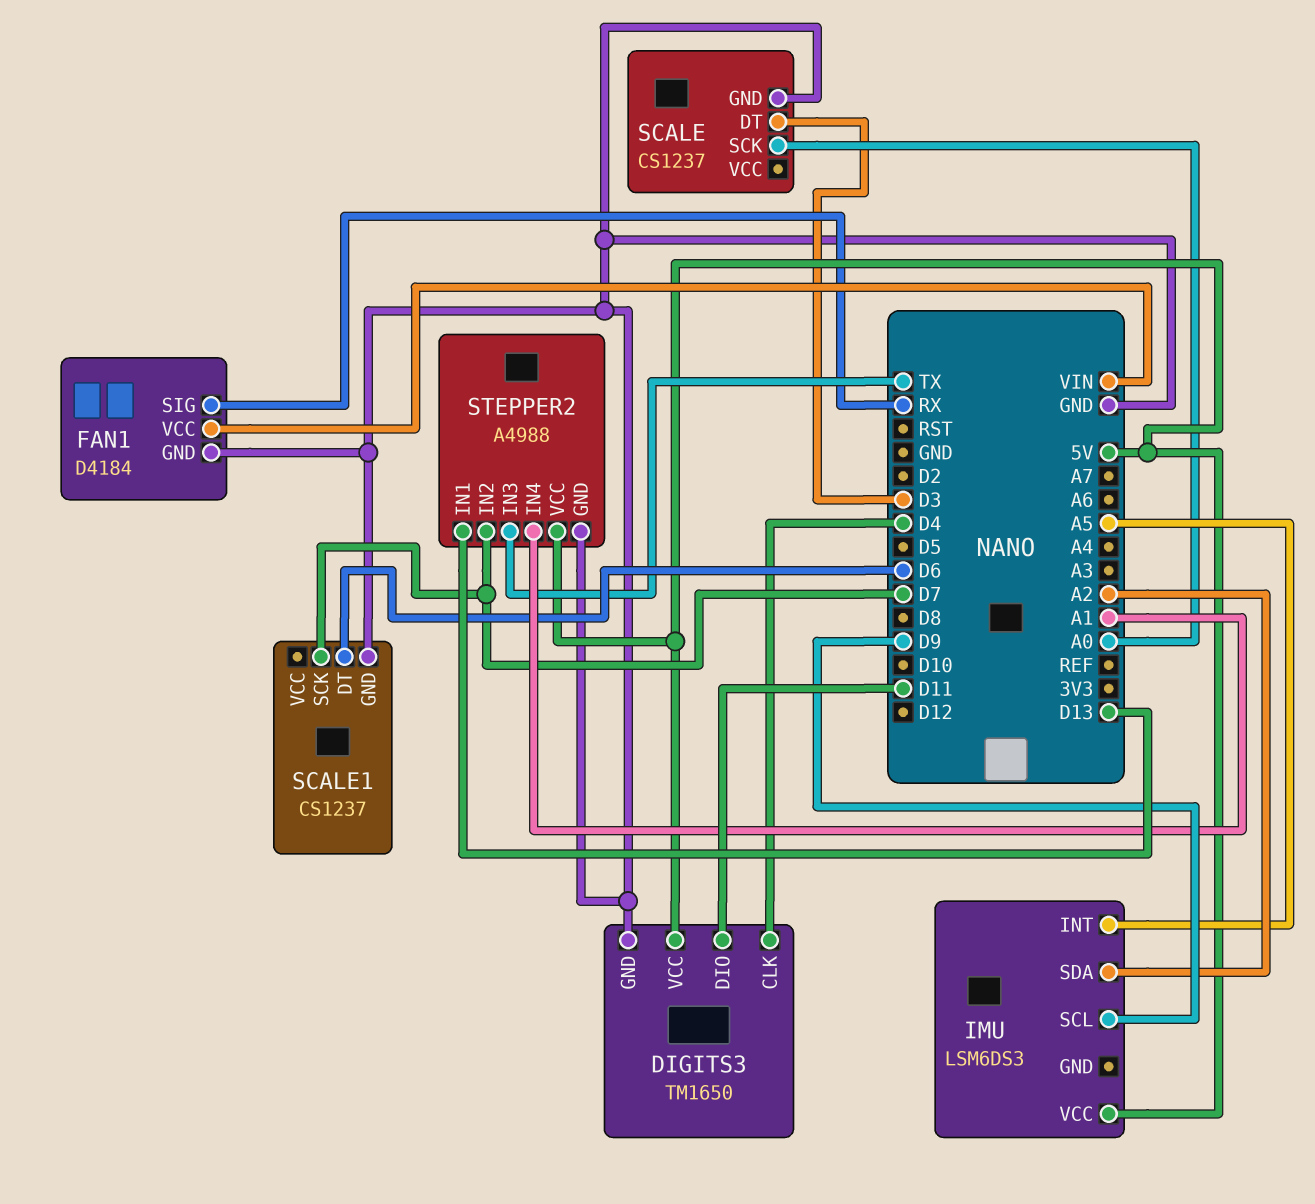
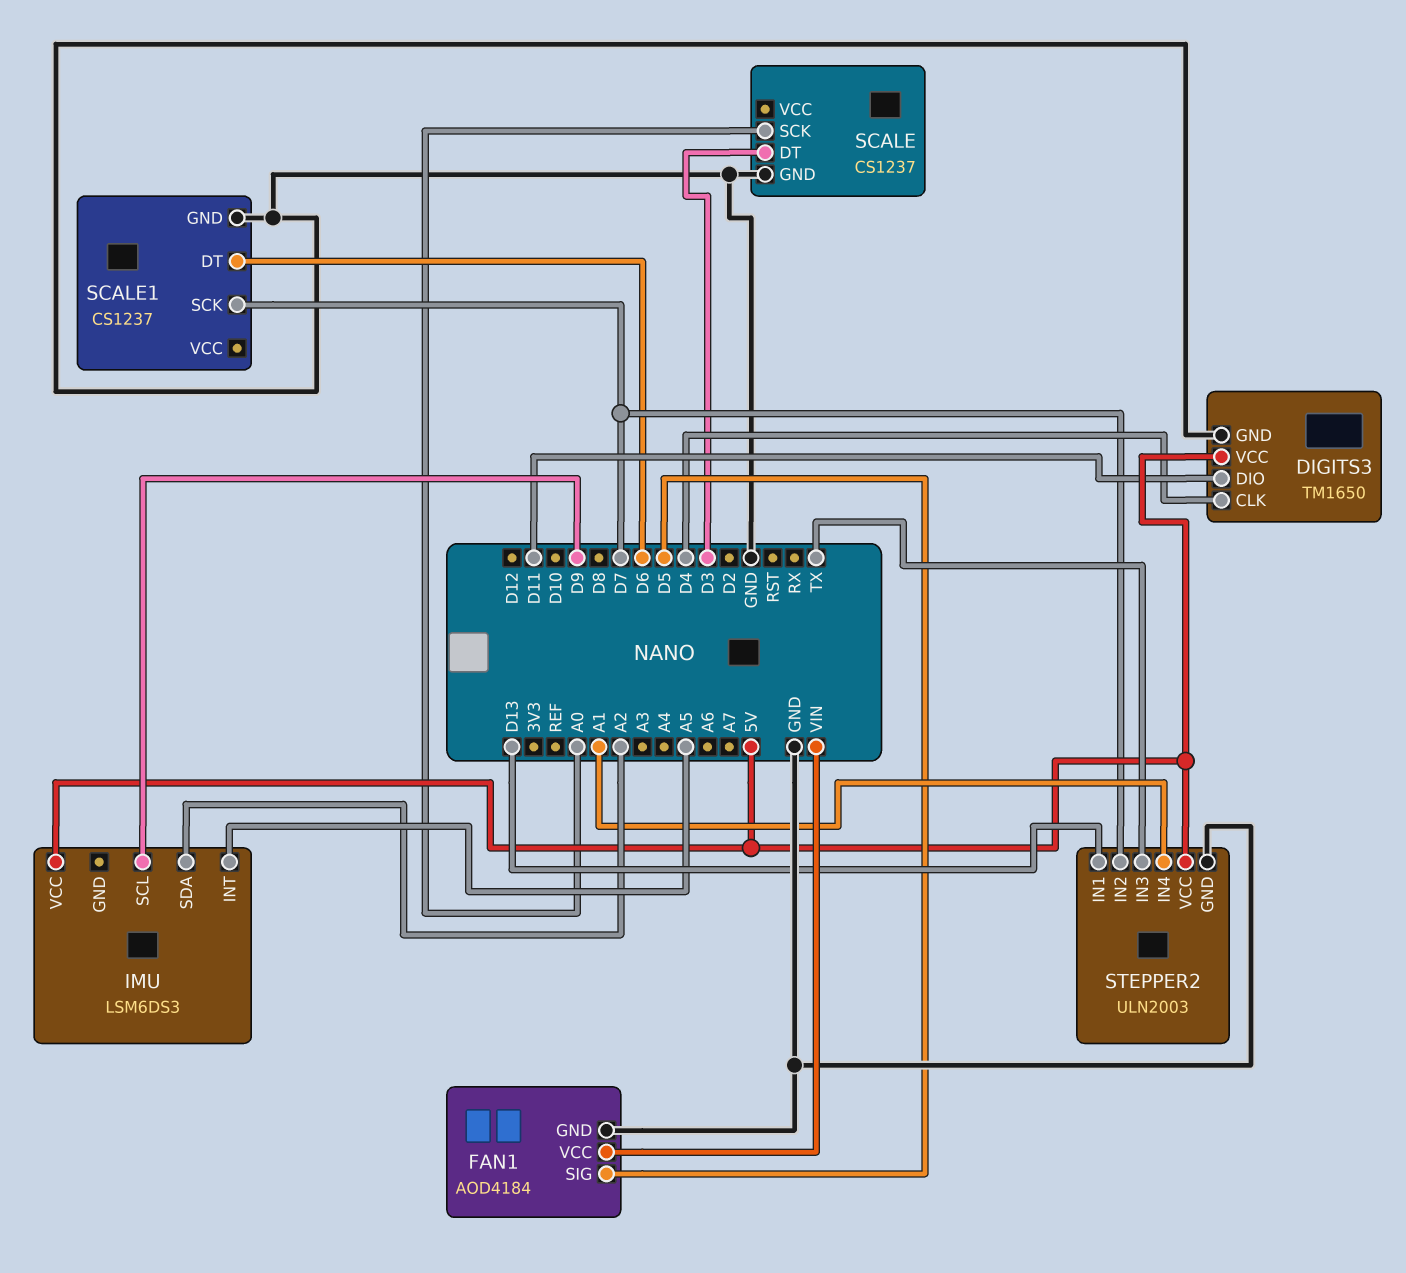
FAN1: D4184 -> AOD4184
FAN1 pin SIG: RX -> D5
STEPPER2: A4988 -> ULN2003

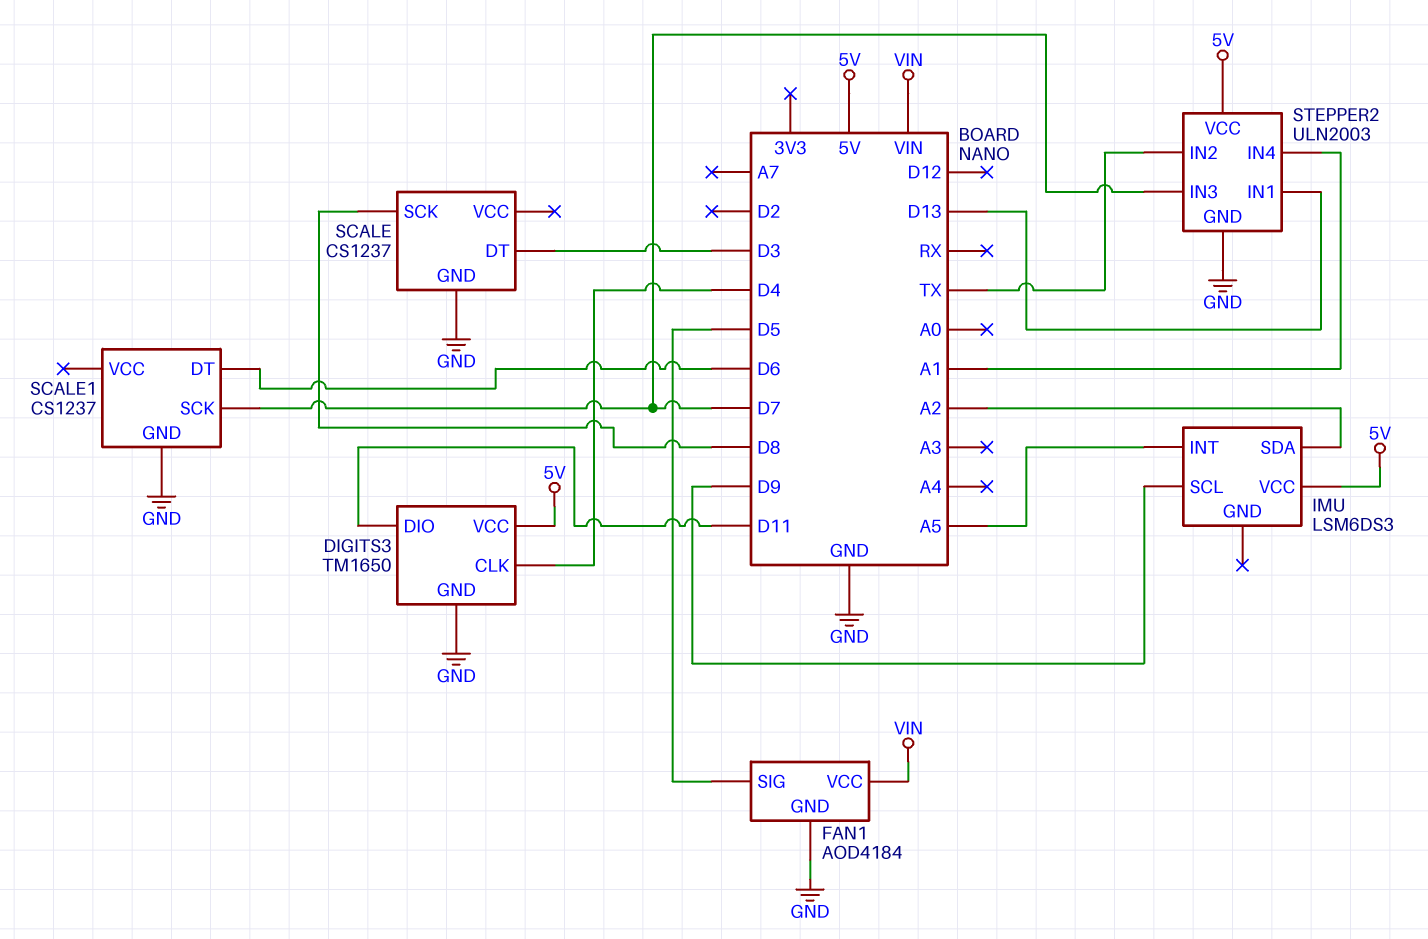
SCALE pin SCK: A0 -> D8
STEPPER2 pin IN2: D7 -> TX
STEPPER2 pin IN3: TX -> D7

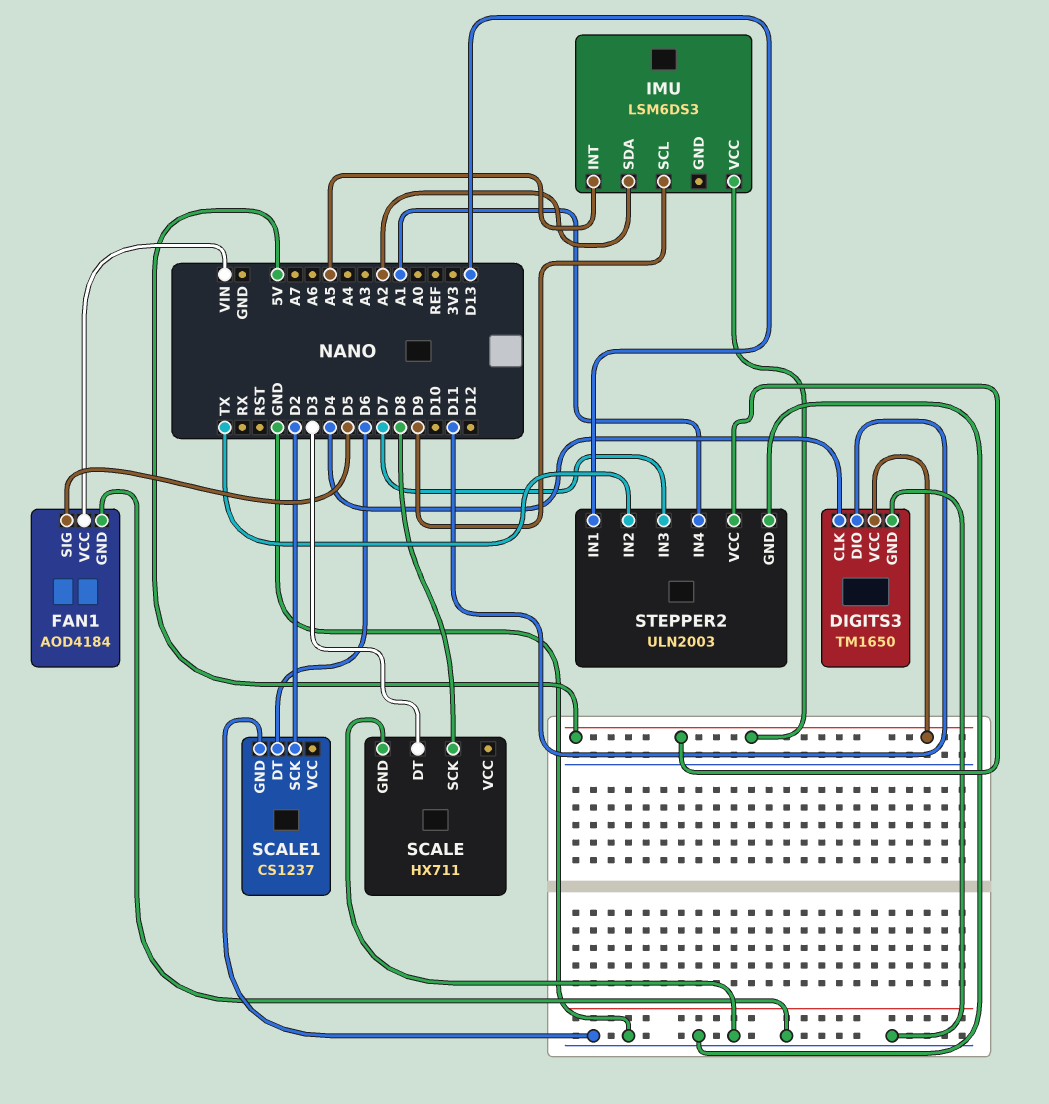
SCALE: CS1237 -> HX711
SCALE1 pin SCK: D7 -> D2

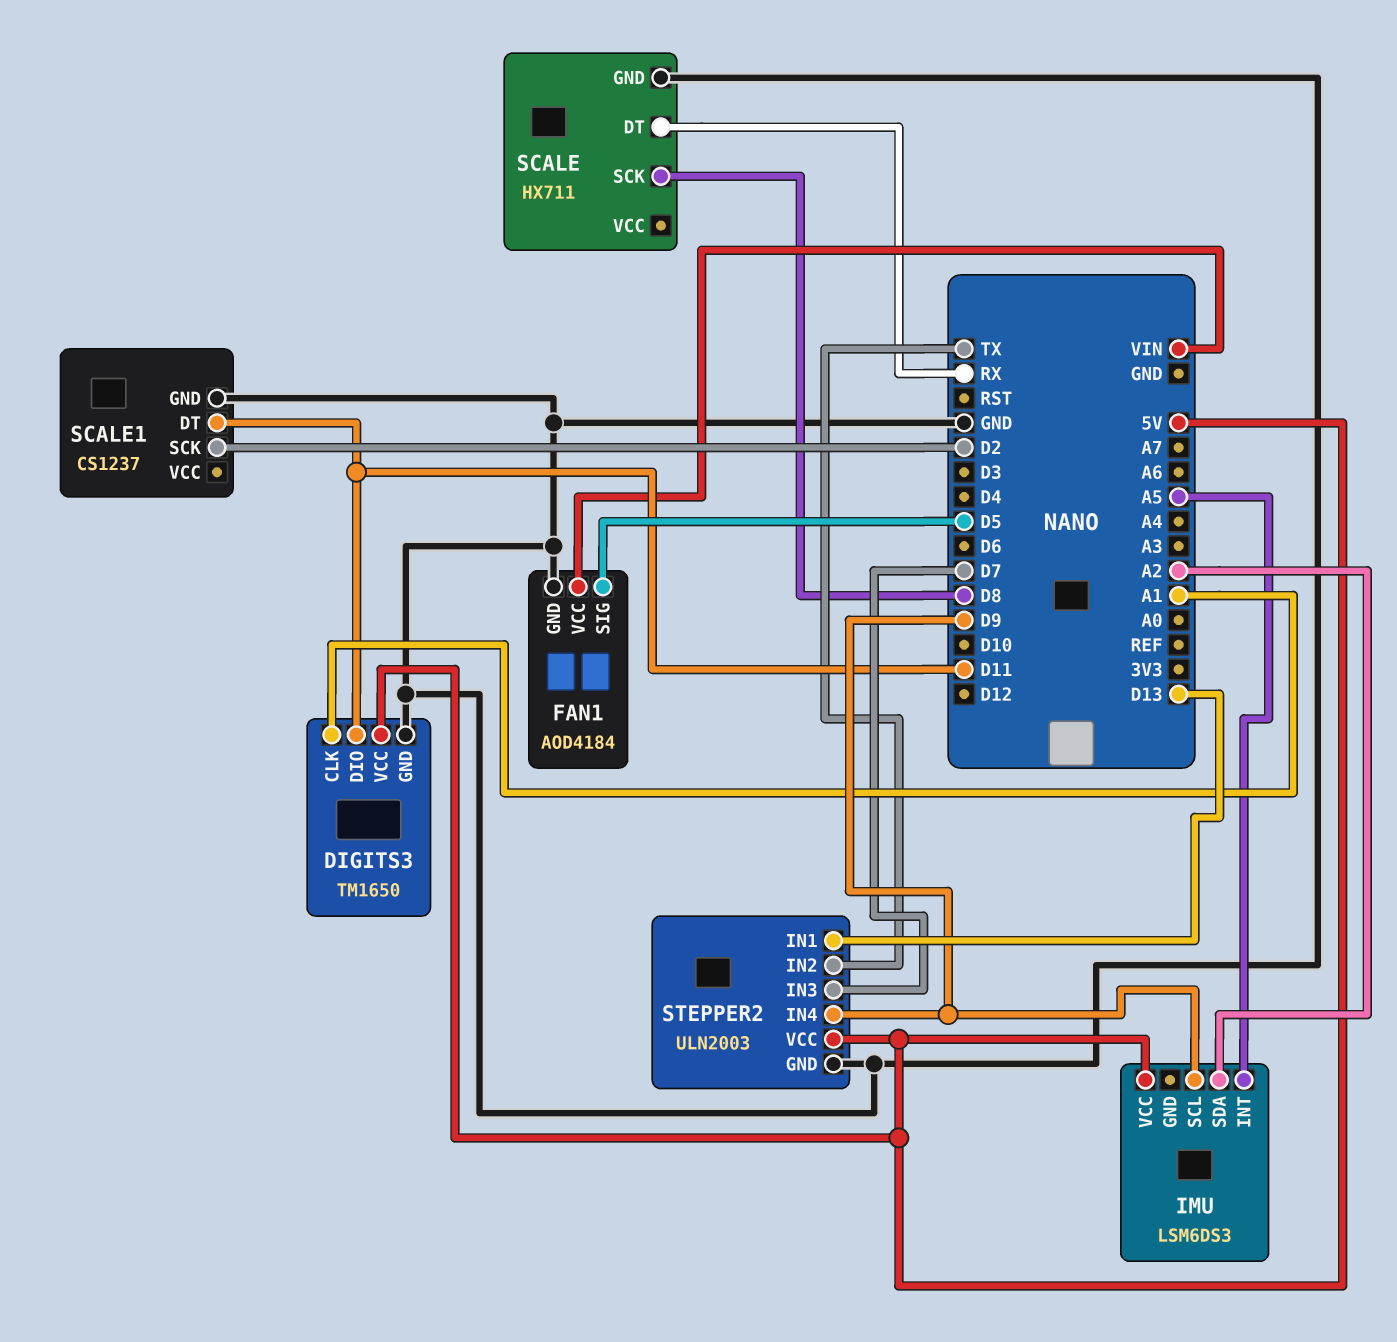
DIGITS3 pin CLK: D4 -> A1
SCALE pin DT: D3 -> RX
SCALE1 pin DT: D6 -> D11
STEPPER2 pin IN4: A1 -> D9

